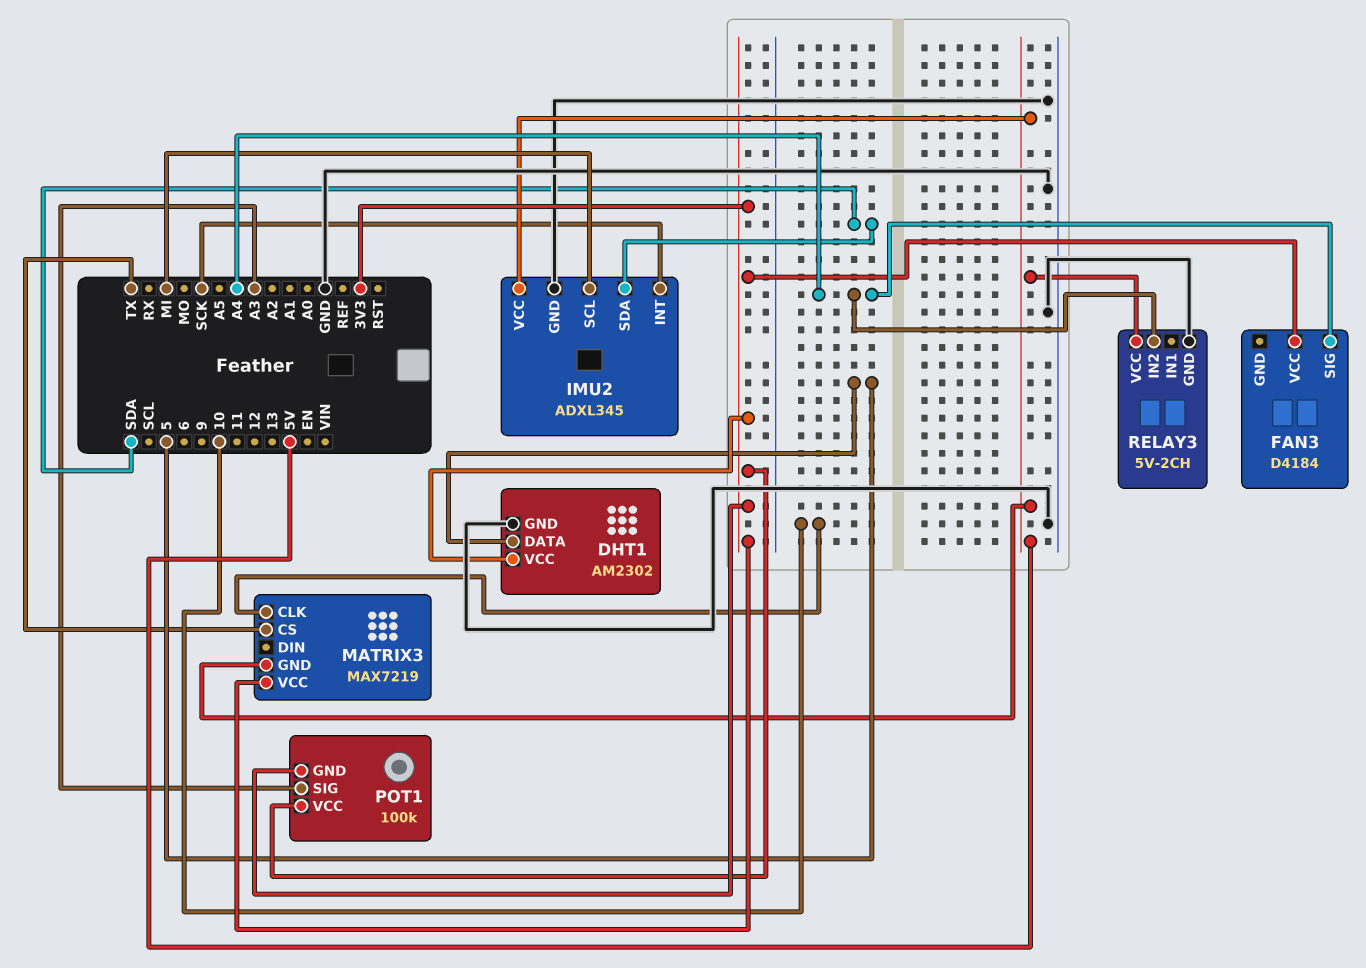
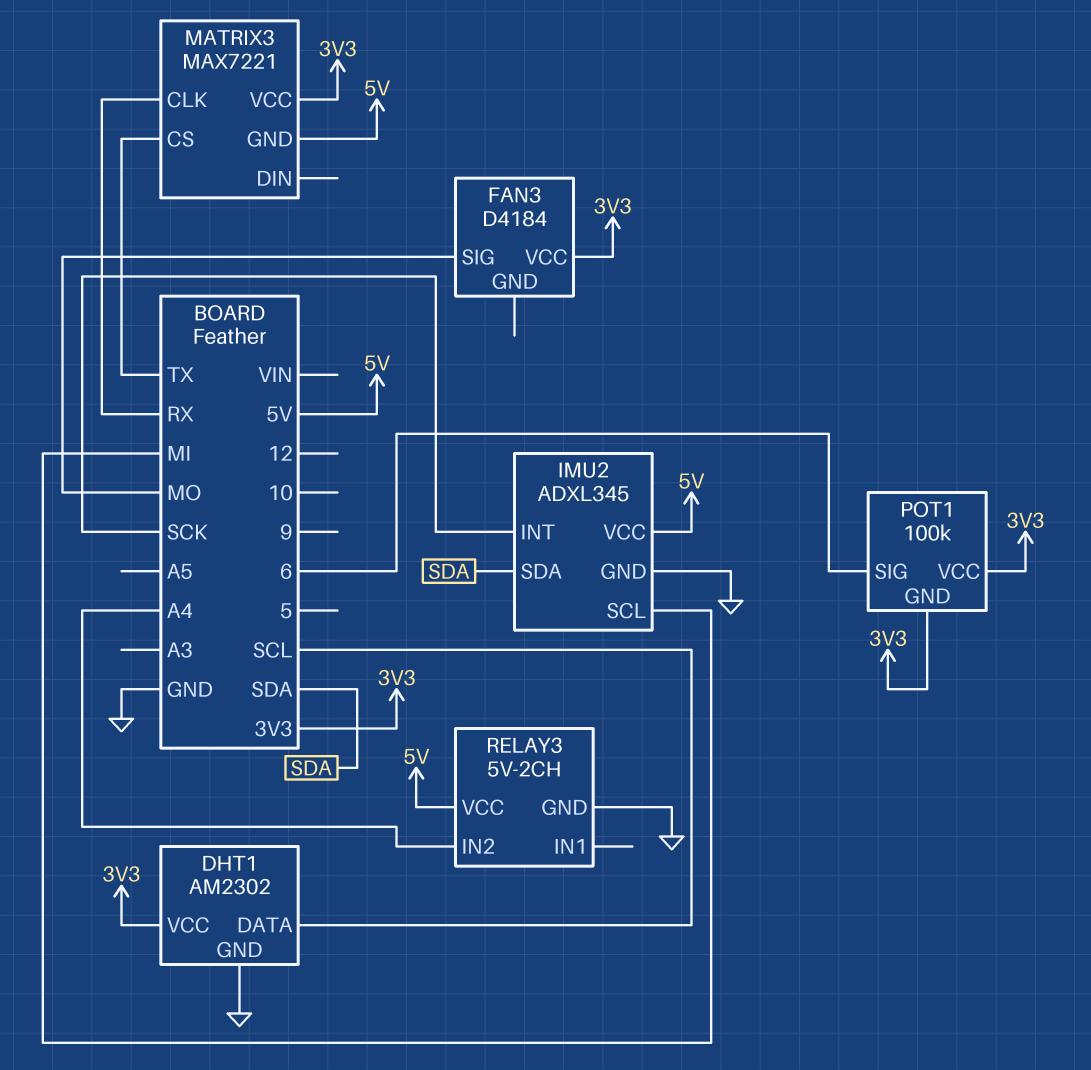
DHT1 pin DATA: 5 -> SCL
FAN3 pin SIG: A4 -> MO
MATRIX3: MAX7219 -> MAX7221
MATRIX3 pin CLK: 10 -> RX
POT1 pin SIG: A3 -> 6

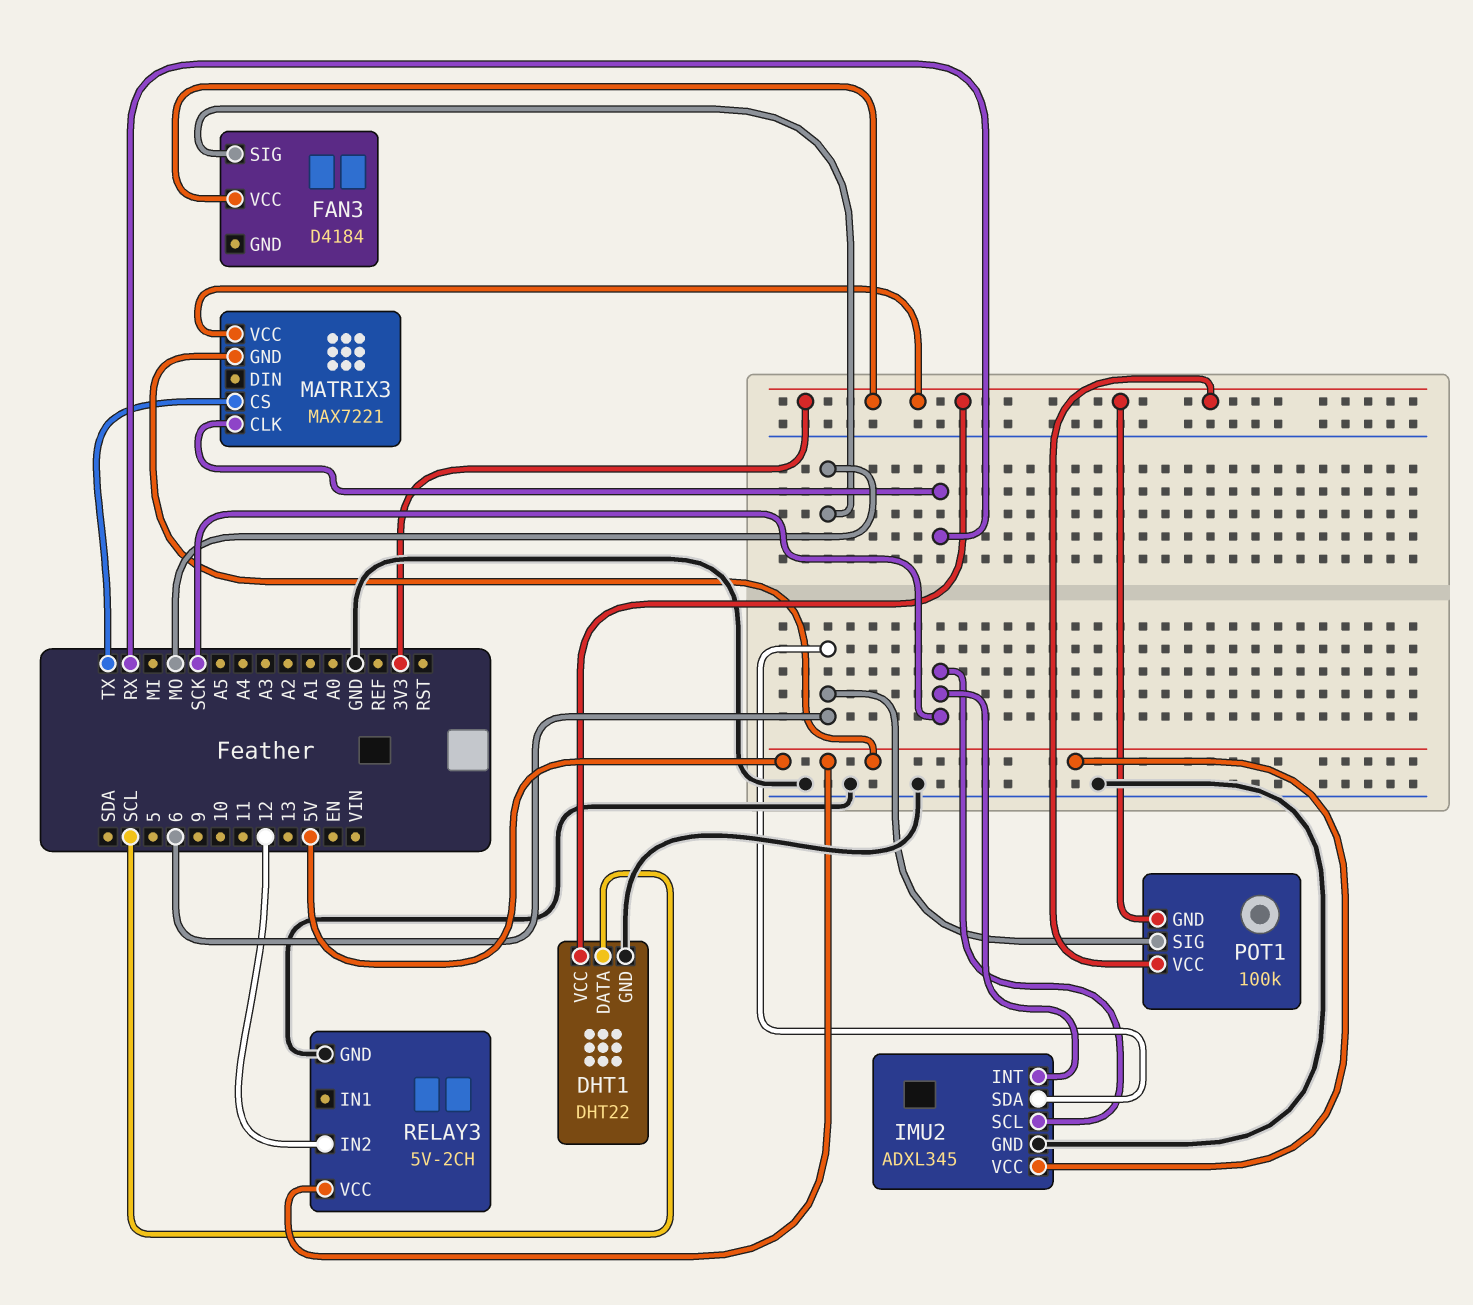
DHT1: AM2302 -> DHT22
IMU2 pin SCL: MI -> SCK
IMU2 pin SDA: SDA -> 6
RELAY3 pin IN2: A4 -> 12

